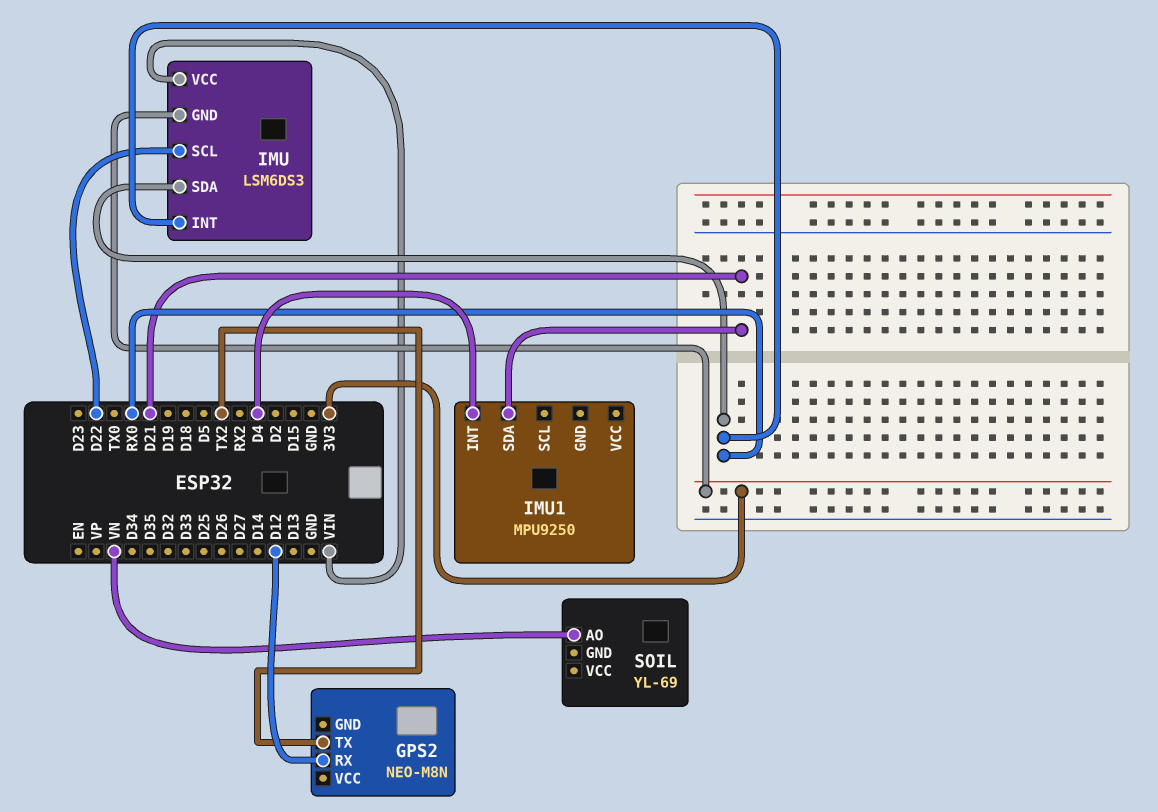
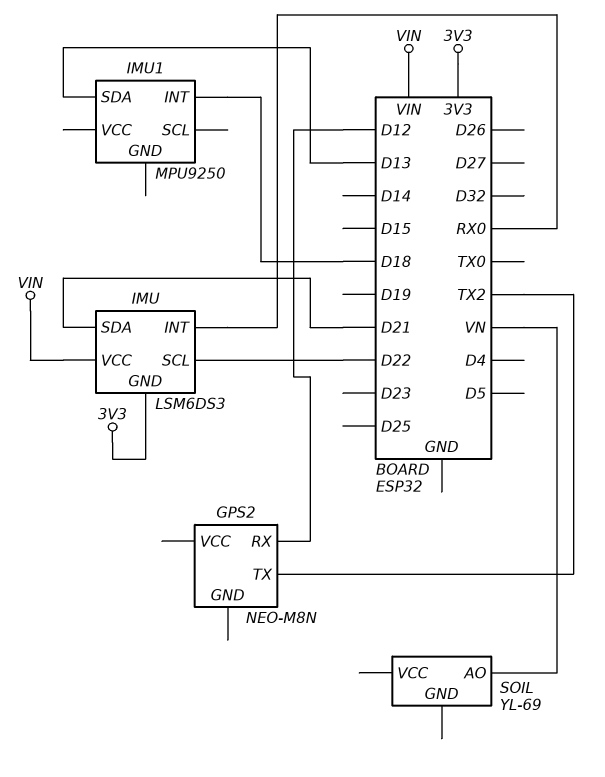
IMU pin SDA: RX0 -> D21
IMU1 pin INT: D4 -> D18
IMU1 pin SDA: D21 -> D13

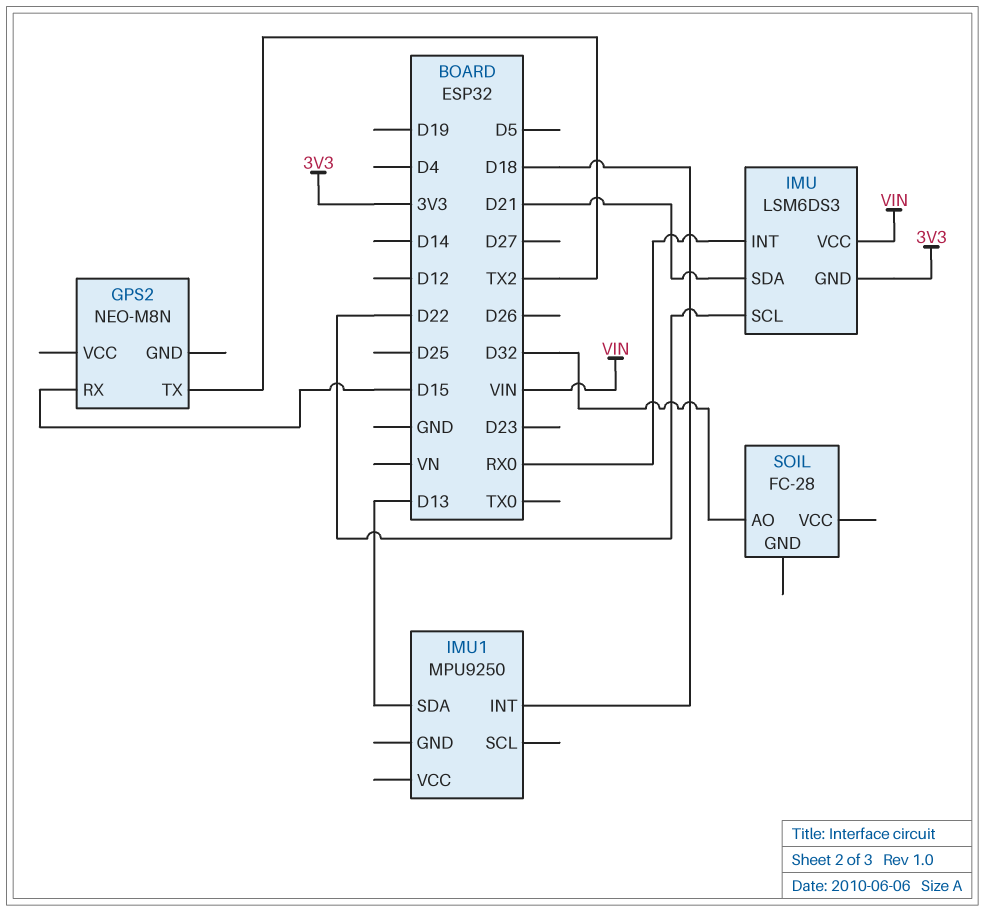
GPS2 pin RX: D12 -> D15
SOIL: YL-69 -> FC-28
SOIL pin AO: VN -> D32

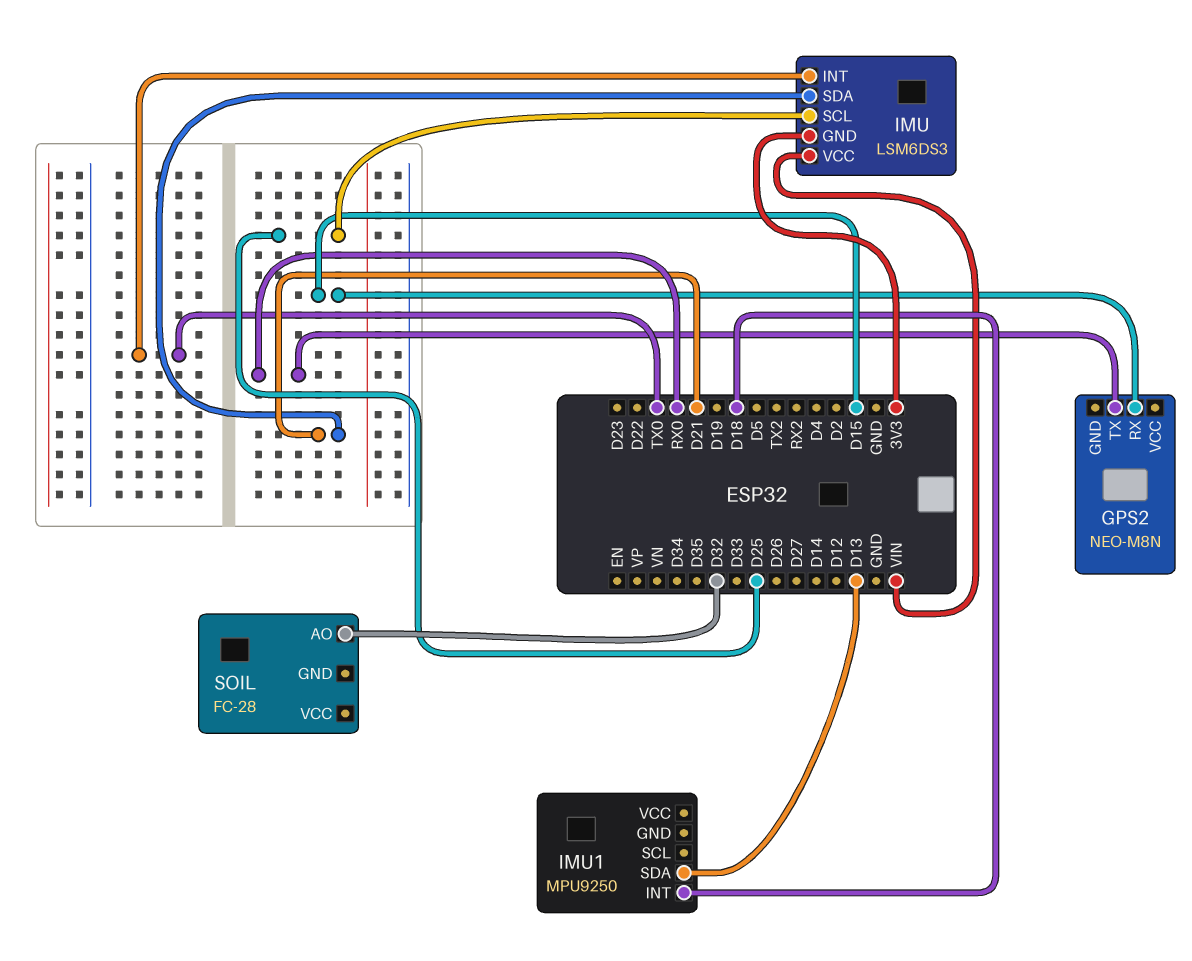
GPS2 pin TX: TX2 -> RX0
IMU pin INT: RX0 -> TX0
IMU pin SCL: D22 -> D25

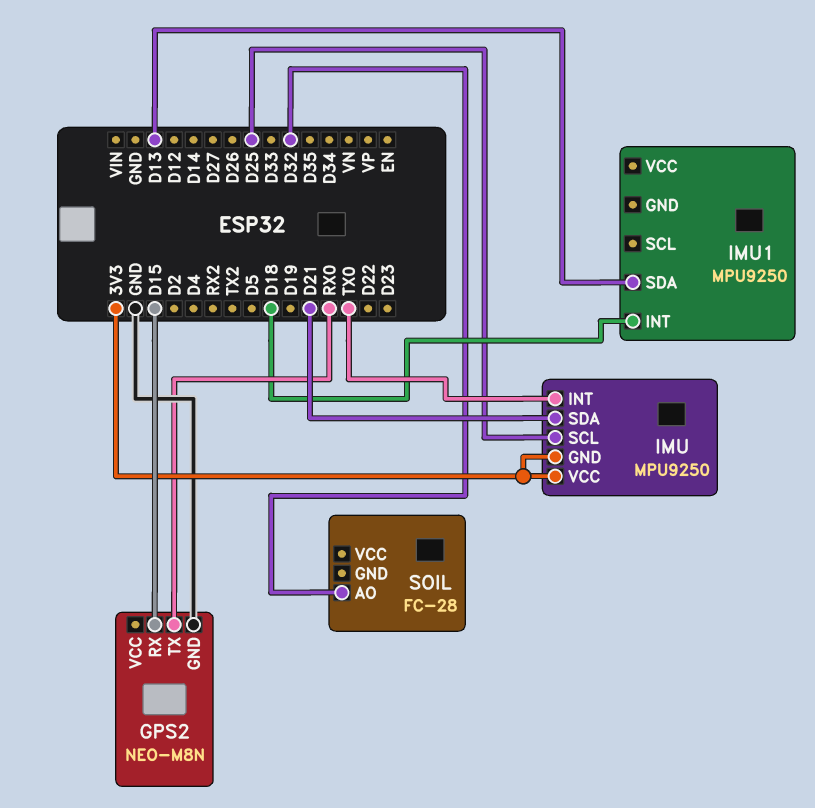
GPS2 pin GND: none -> GND
IMU: LSM6DS3 -> MPU9250
IMU pin VCC: VIN -> 3V3

